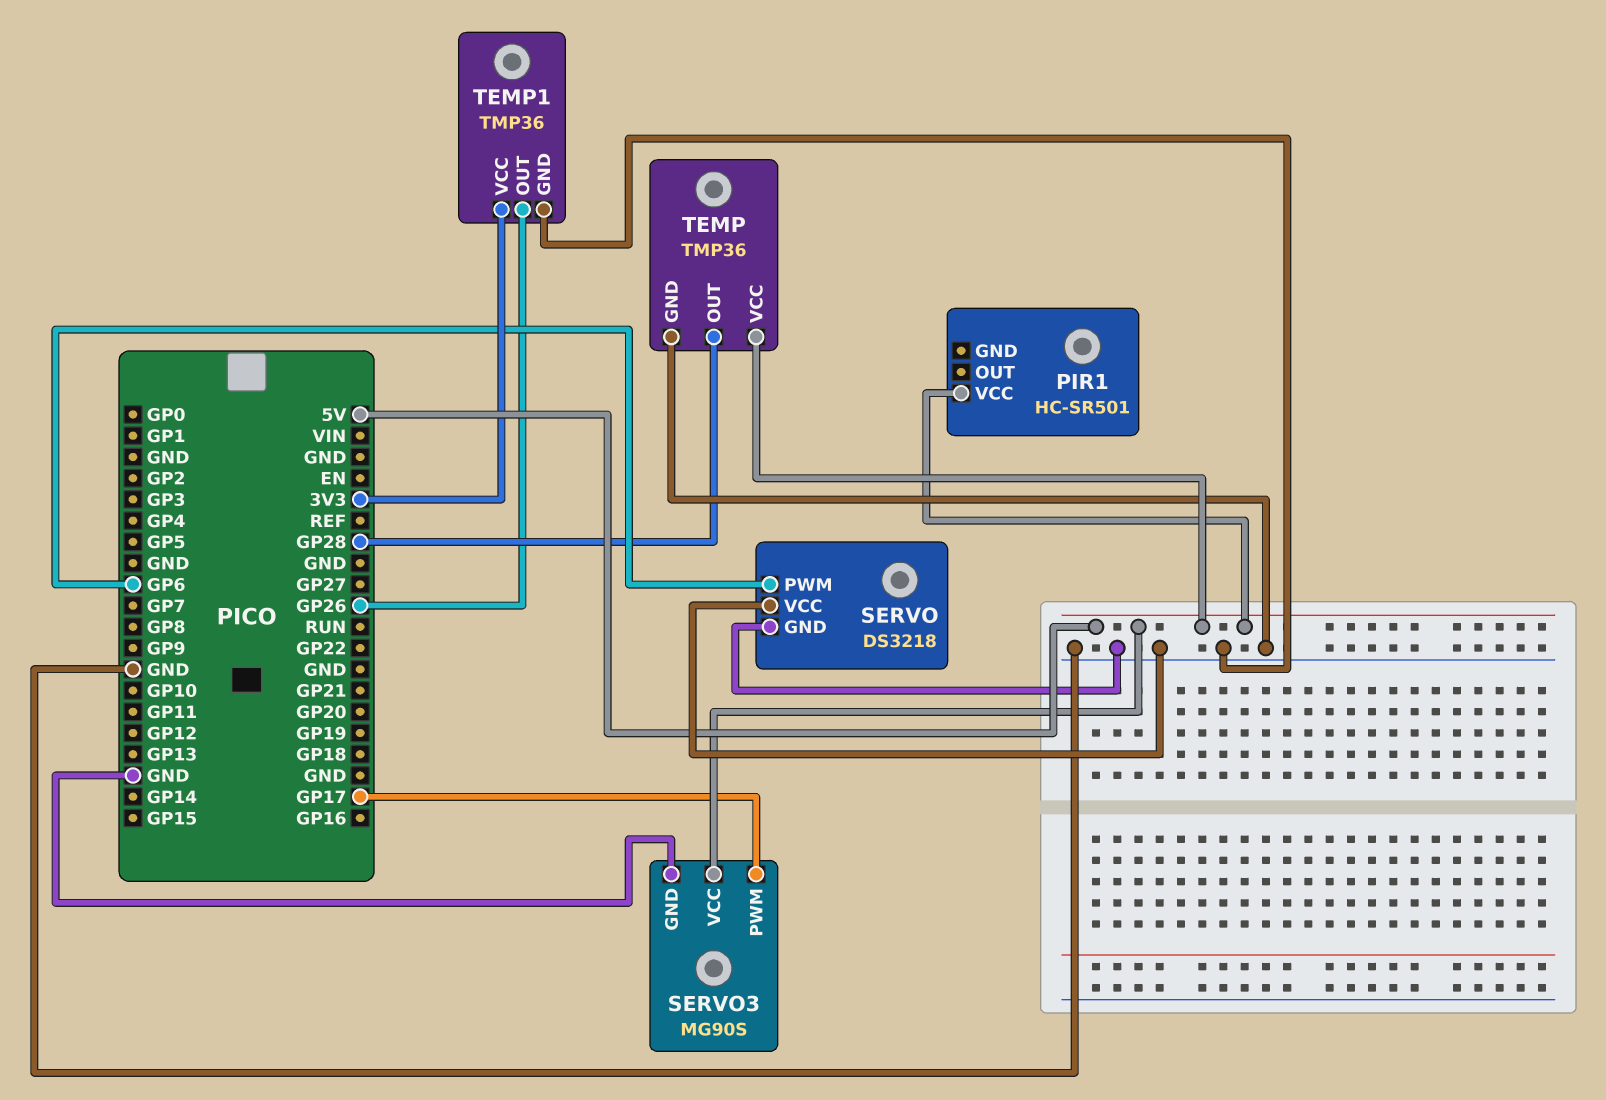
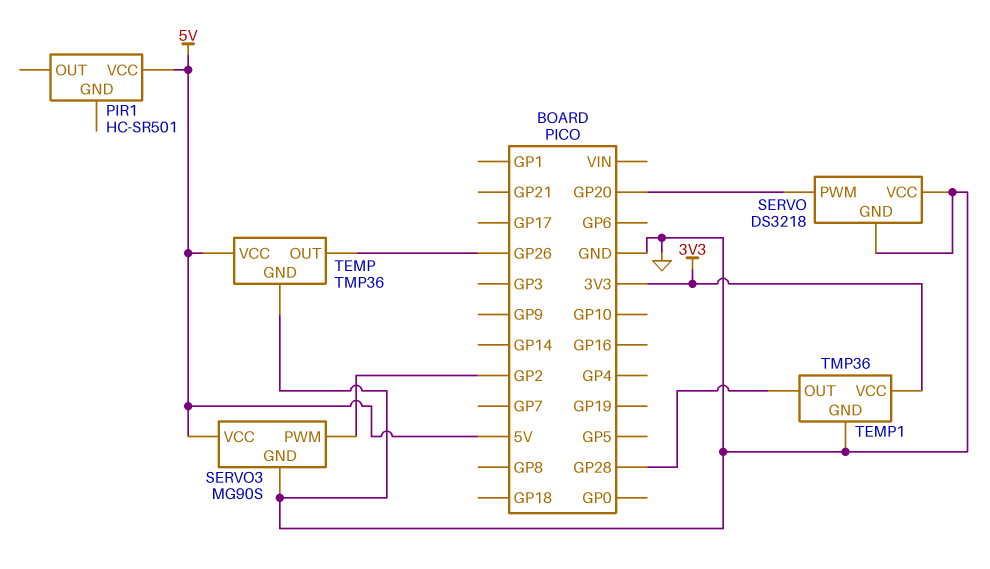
SERVO pin PWM: GP6 -> GP20
SERVO3 pin PWM: GP17 -> GP2
TEMP pin OUT: GP28 -> GP26
TEMP1 pin OUT: GP26 -> GP28

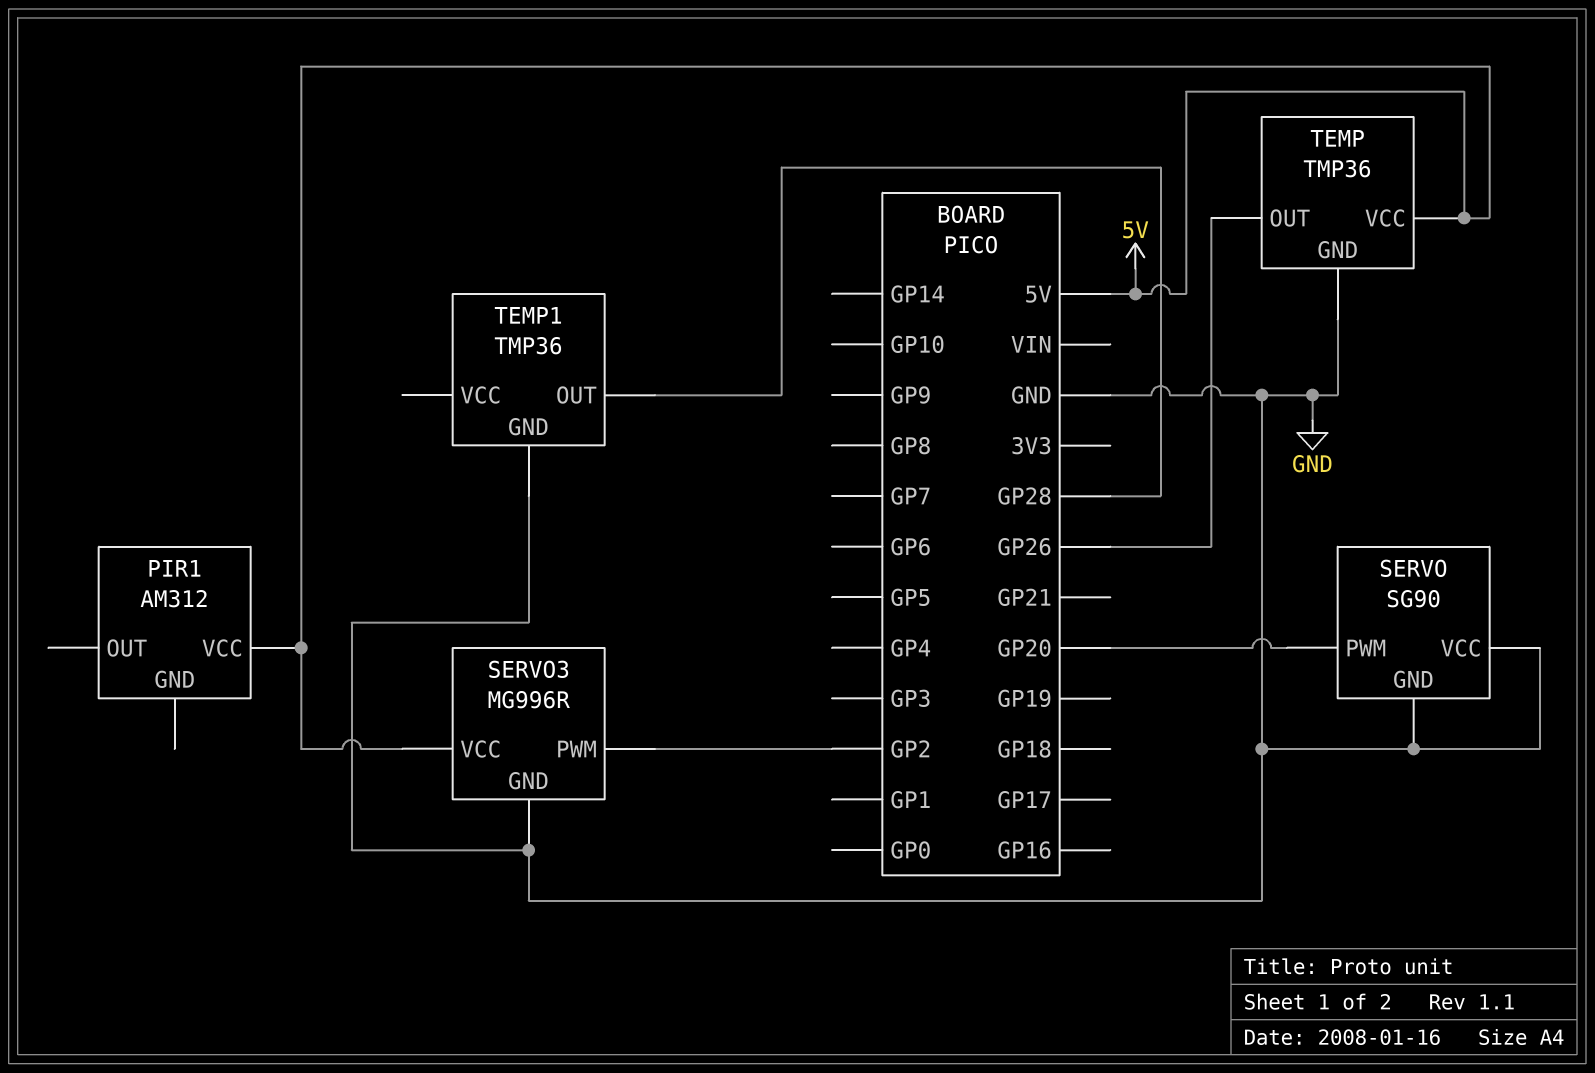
PIR1: HC-SR501 -> AM312
SERVO: DS3218 -> SG90
SERVO3: MG90S -> MG996R
TEMP1 pin VCC: 3V3 -> none

